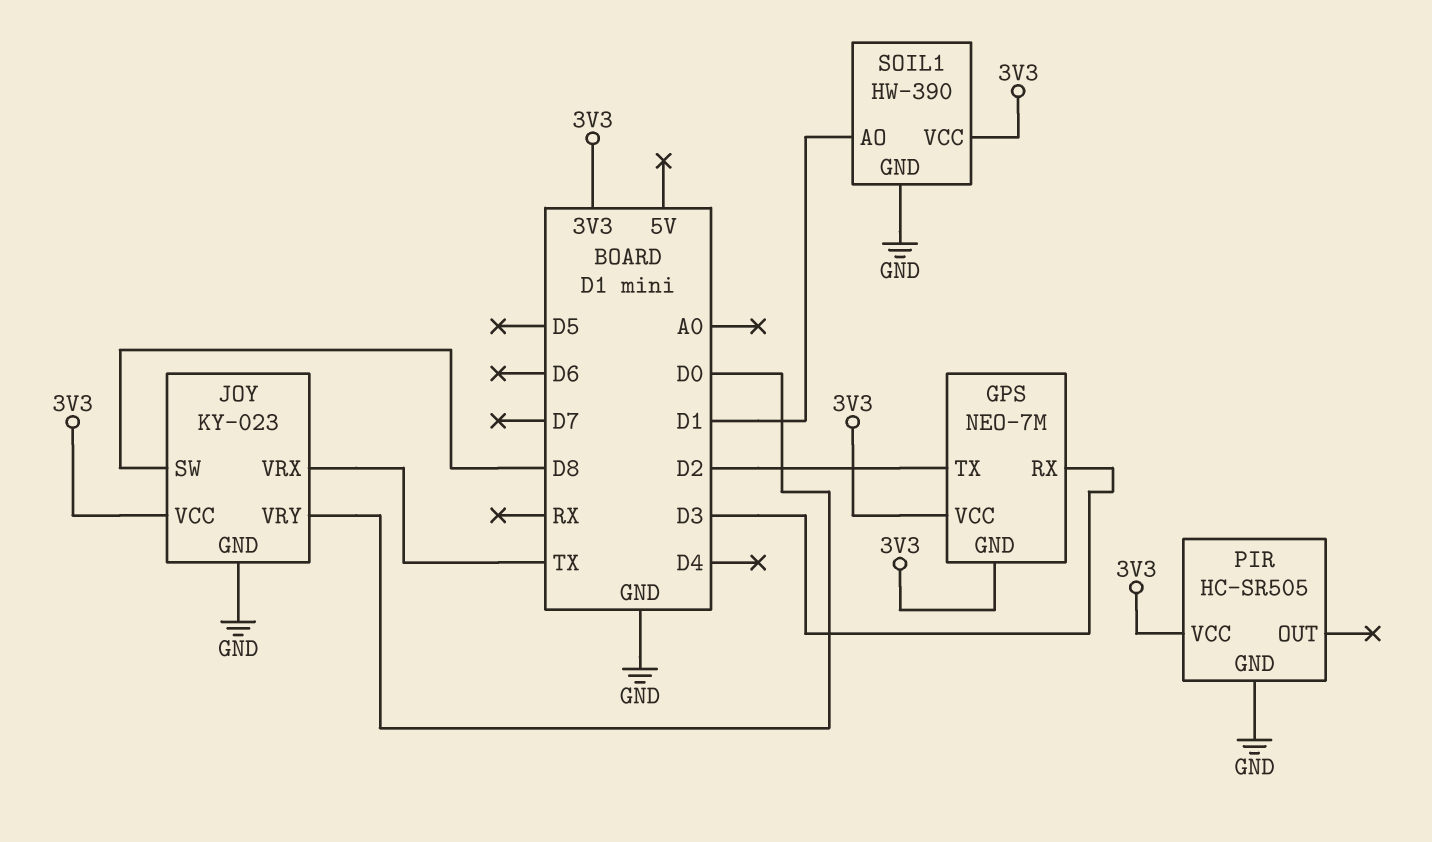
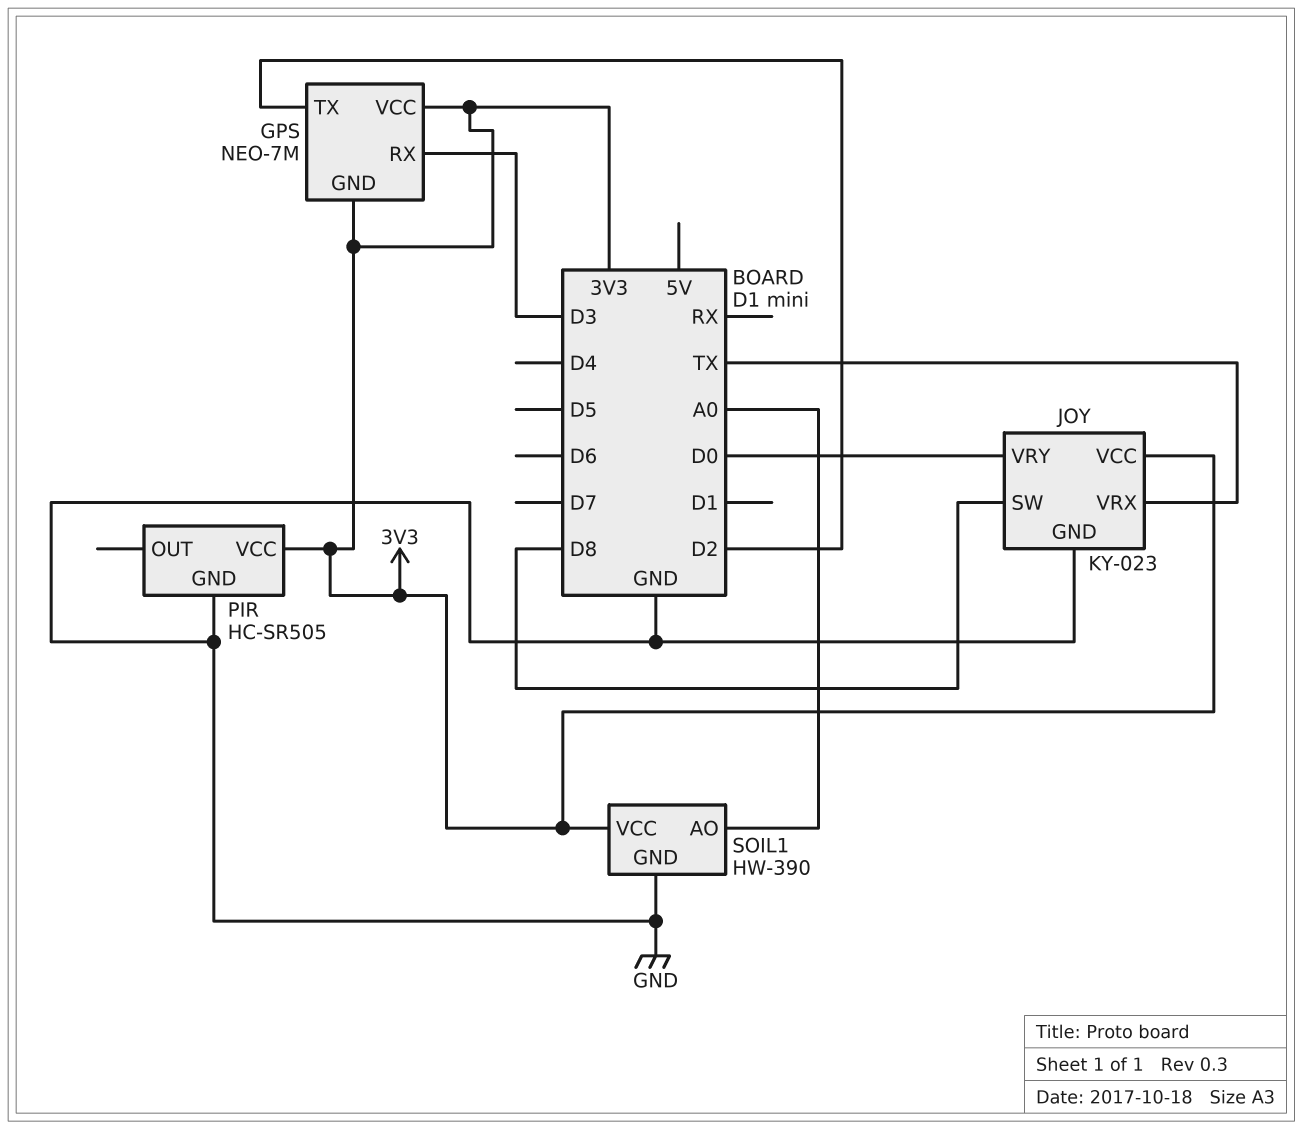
SOIL1 pin AO: D1 -> A0

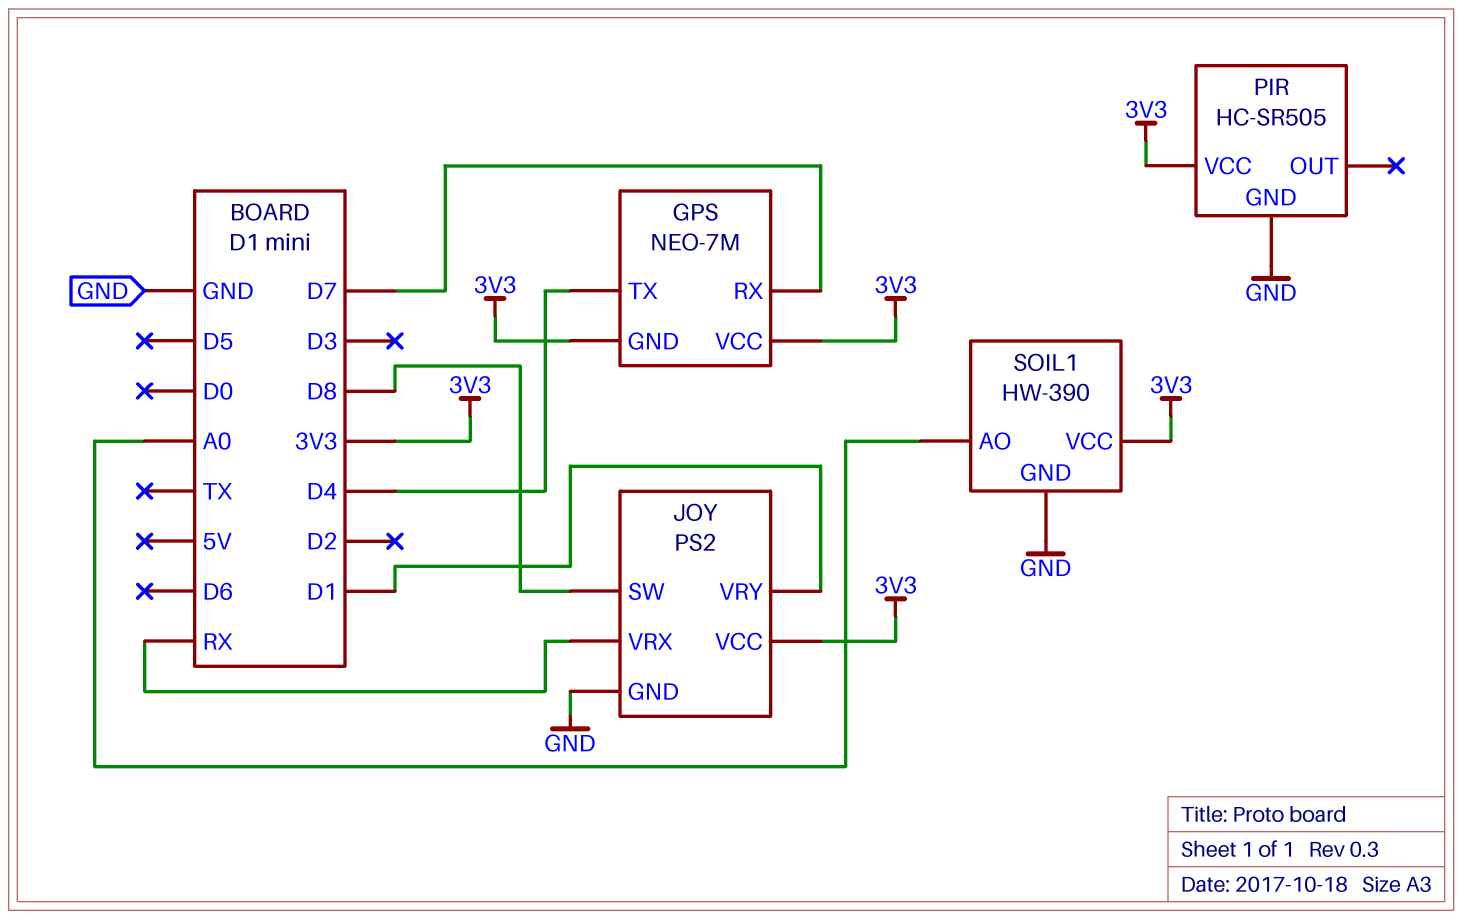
GPS pin RX: D3 -> D7
GPS pin TX: D2 -> D4
JOY: KY-023 -> PS2
JOY pin VRX: TX -> RX
JOY pin VRY: D0 -> D1

